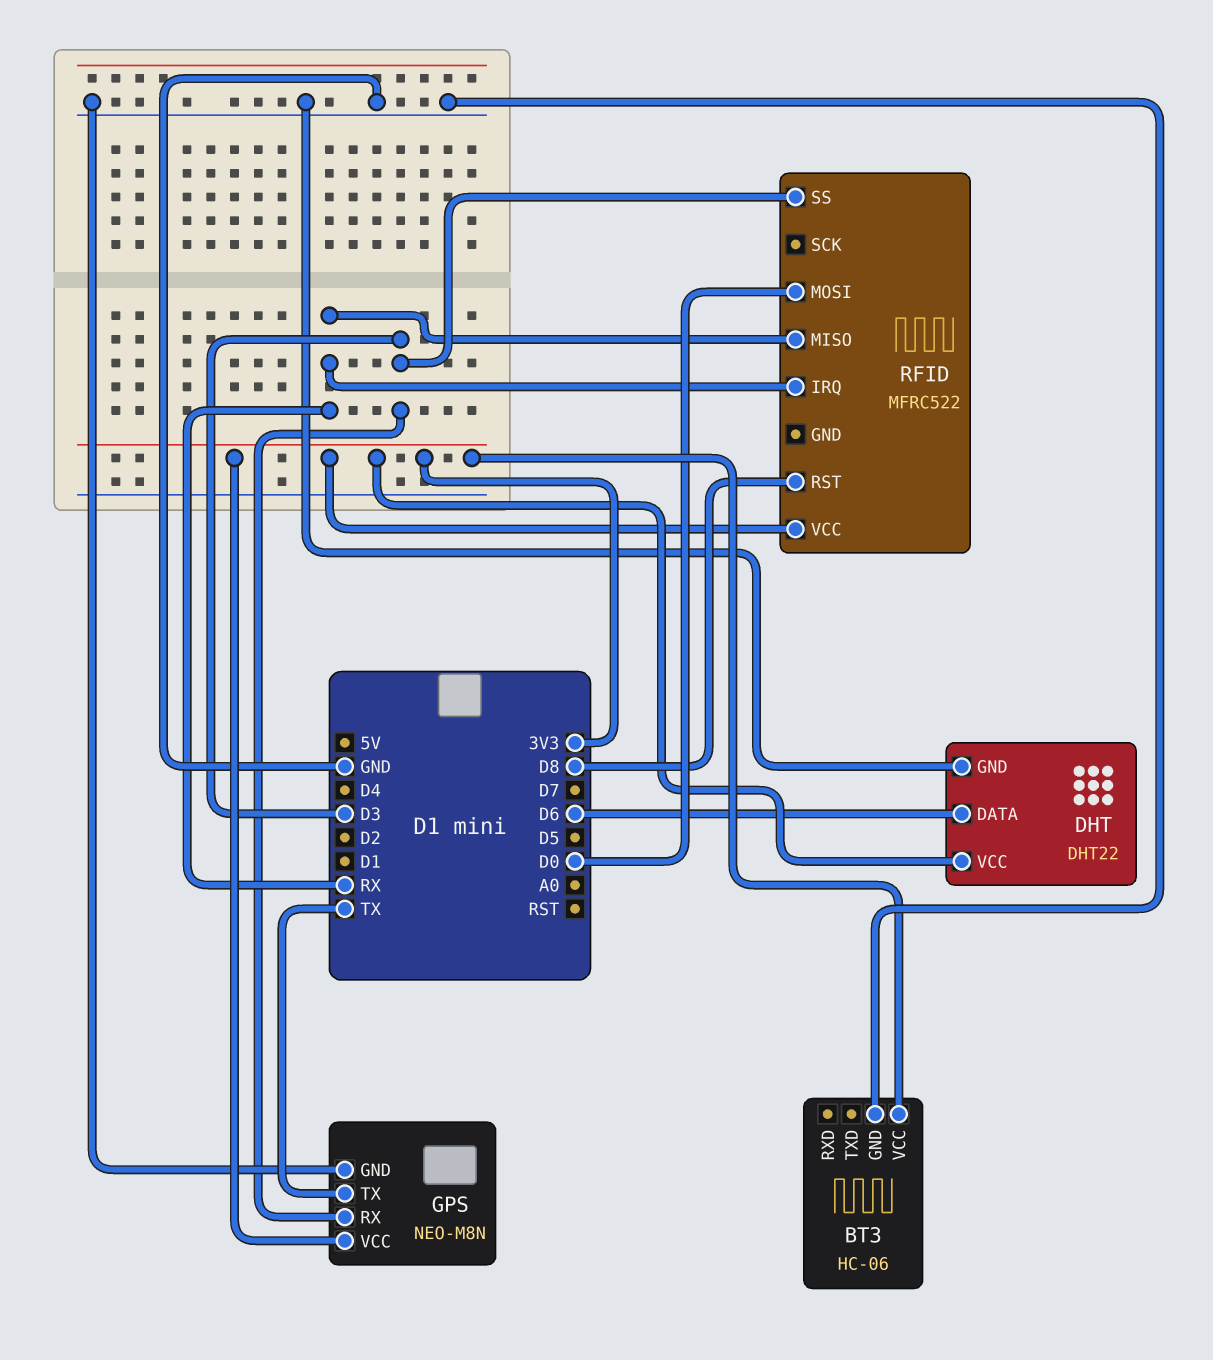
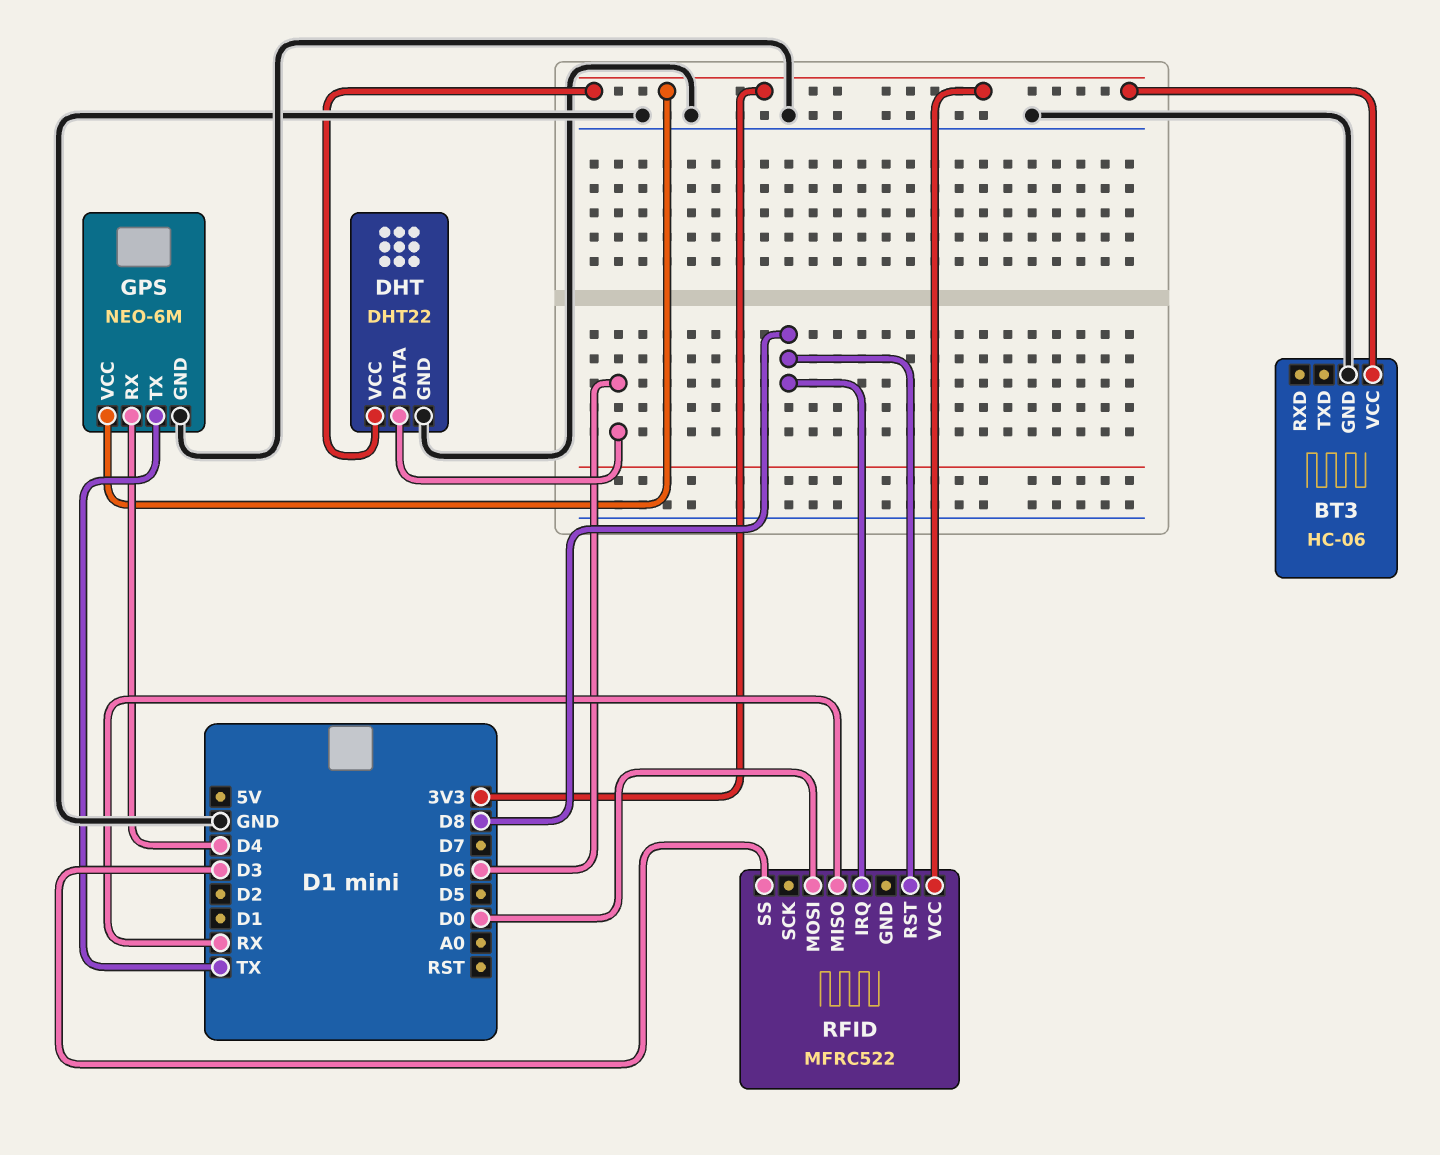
GPS: NEO-M8N -> NEO-6M
GPS pin RX: D3 -> D4
RFID pin IRQ: RX -> D8

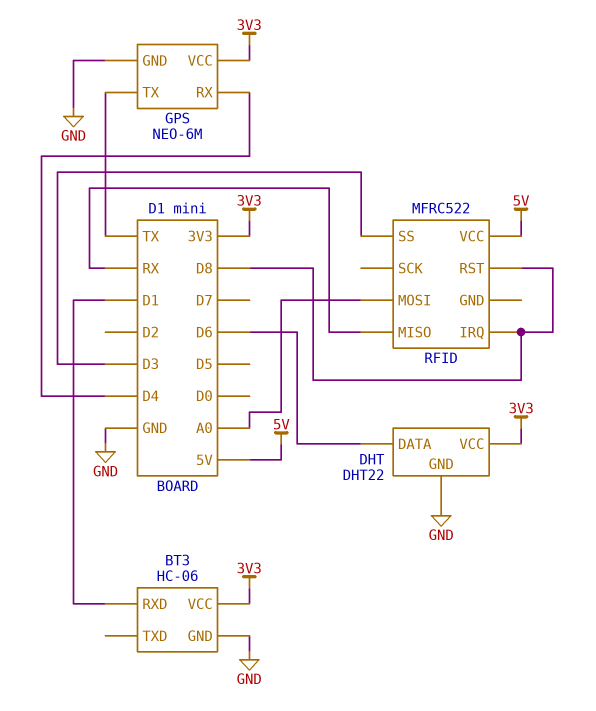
BT3 pin RXD: none -> D1
RFID pin MOSI: D0 -> A0
RFID pin VCC: 3V3 -> 5V

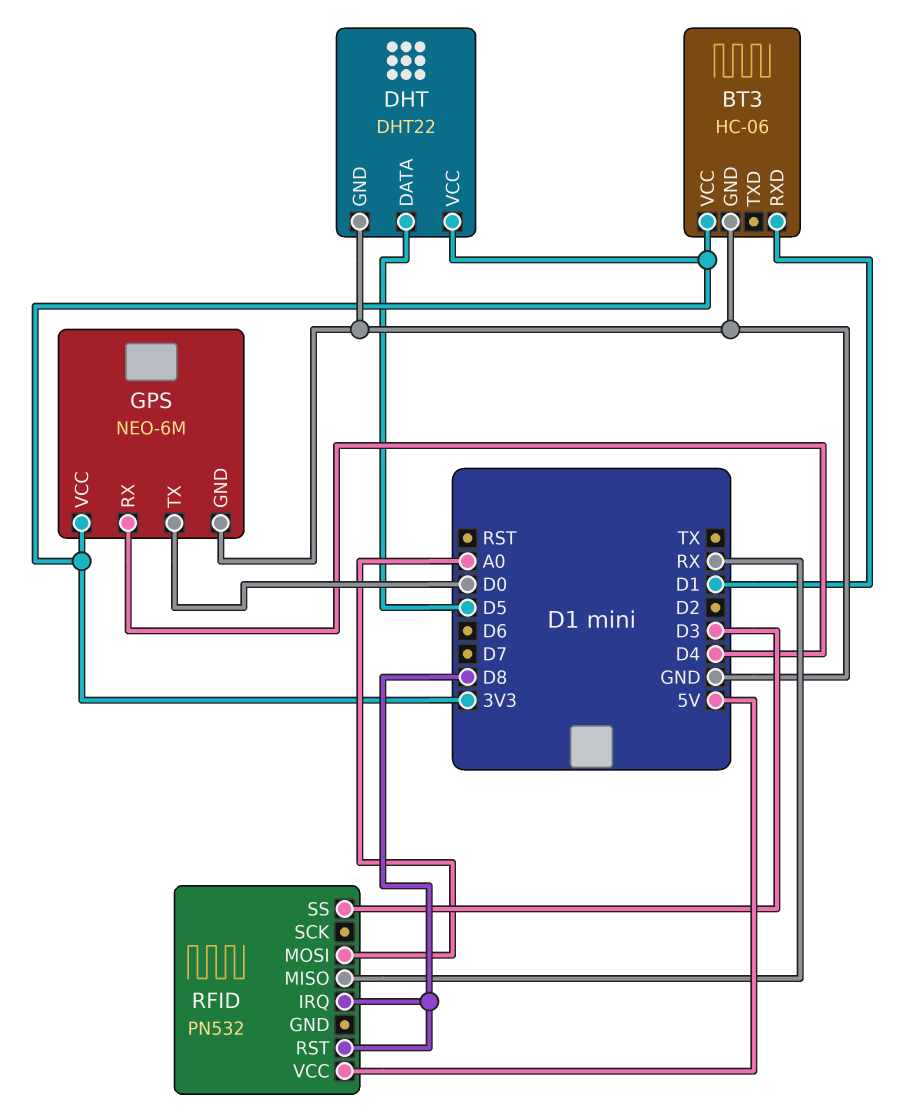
DHT pin DATA: D6 -> D5
GPS pin TX: TX -> D0
RFID: MFRC522 -> PN532

